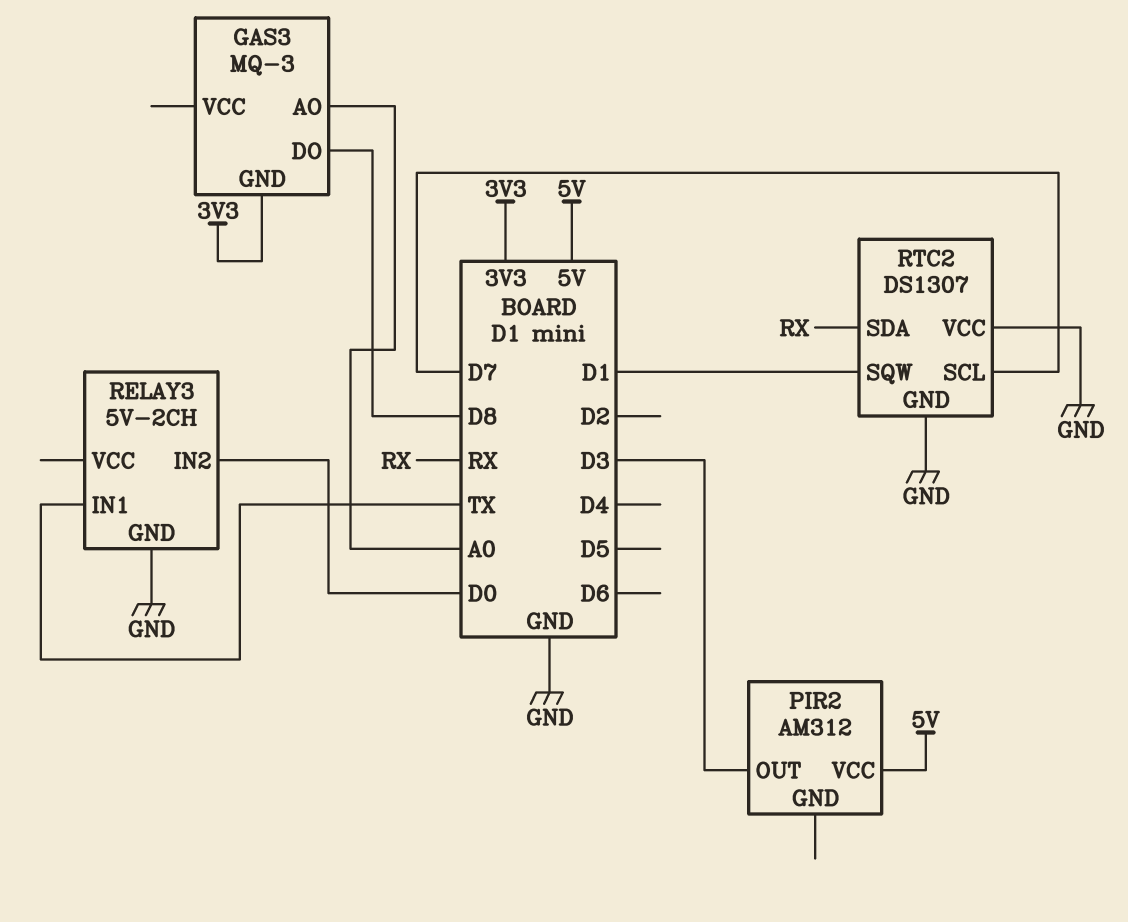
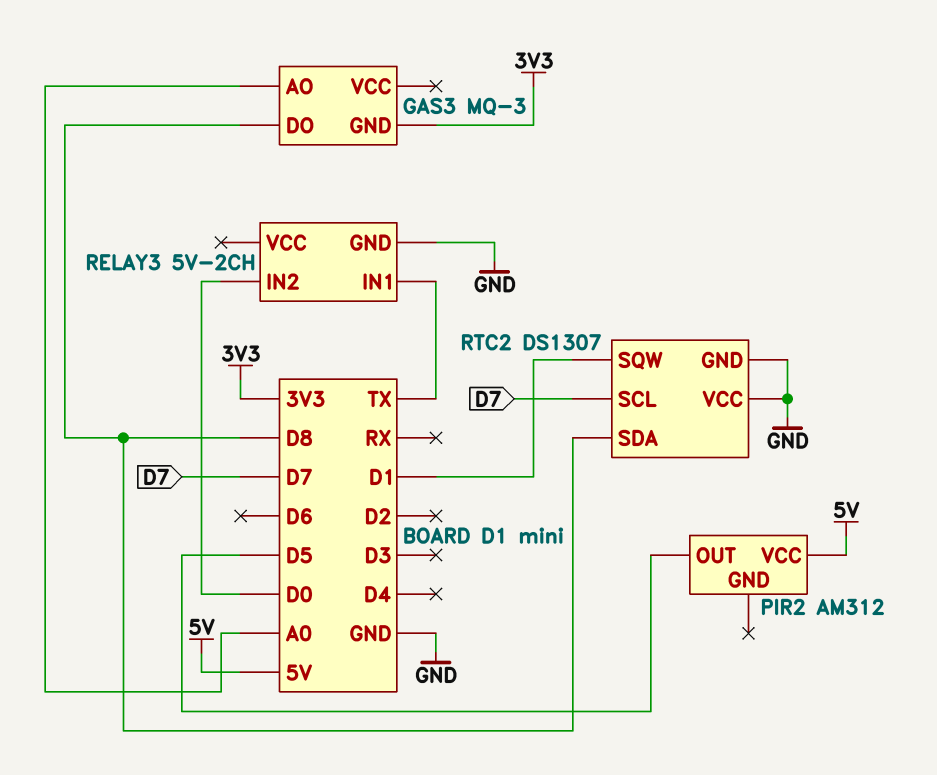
PIR2 pin OUT: D3 -> D5
RTC2 pin SDA: RX -> D8

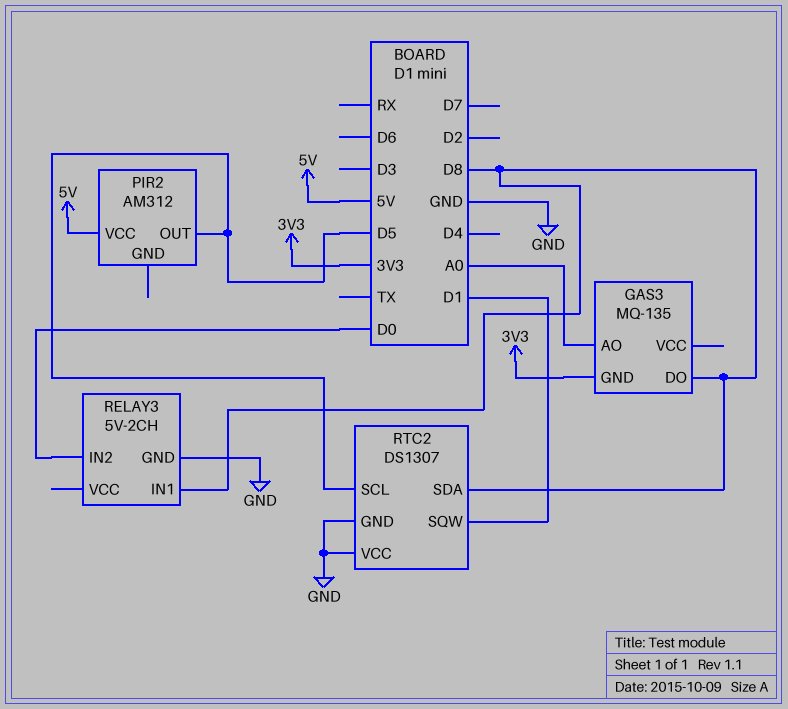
GAS3: MQ-3 -> MQ-135
RELAY3 pin IN1: TX -> D8
RTC2 pin SCL: D7 -> D5

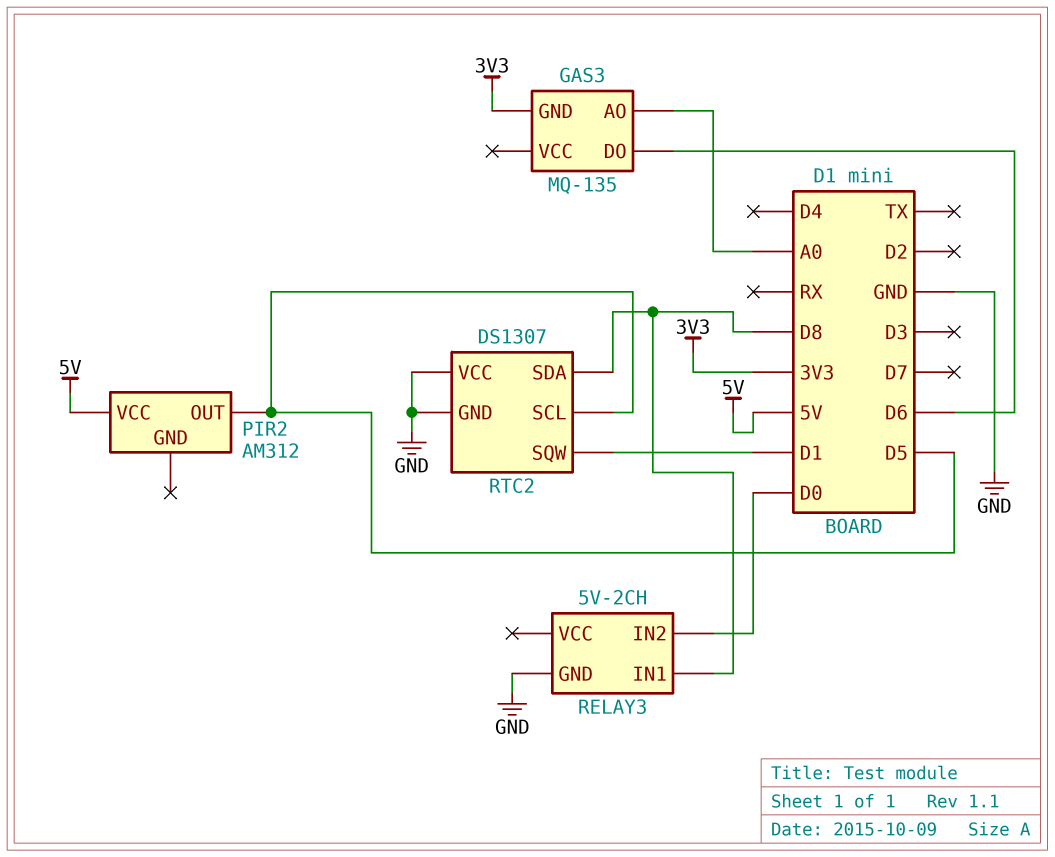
GAS3 pin DO: D8 -> D6

